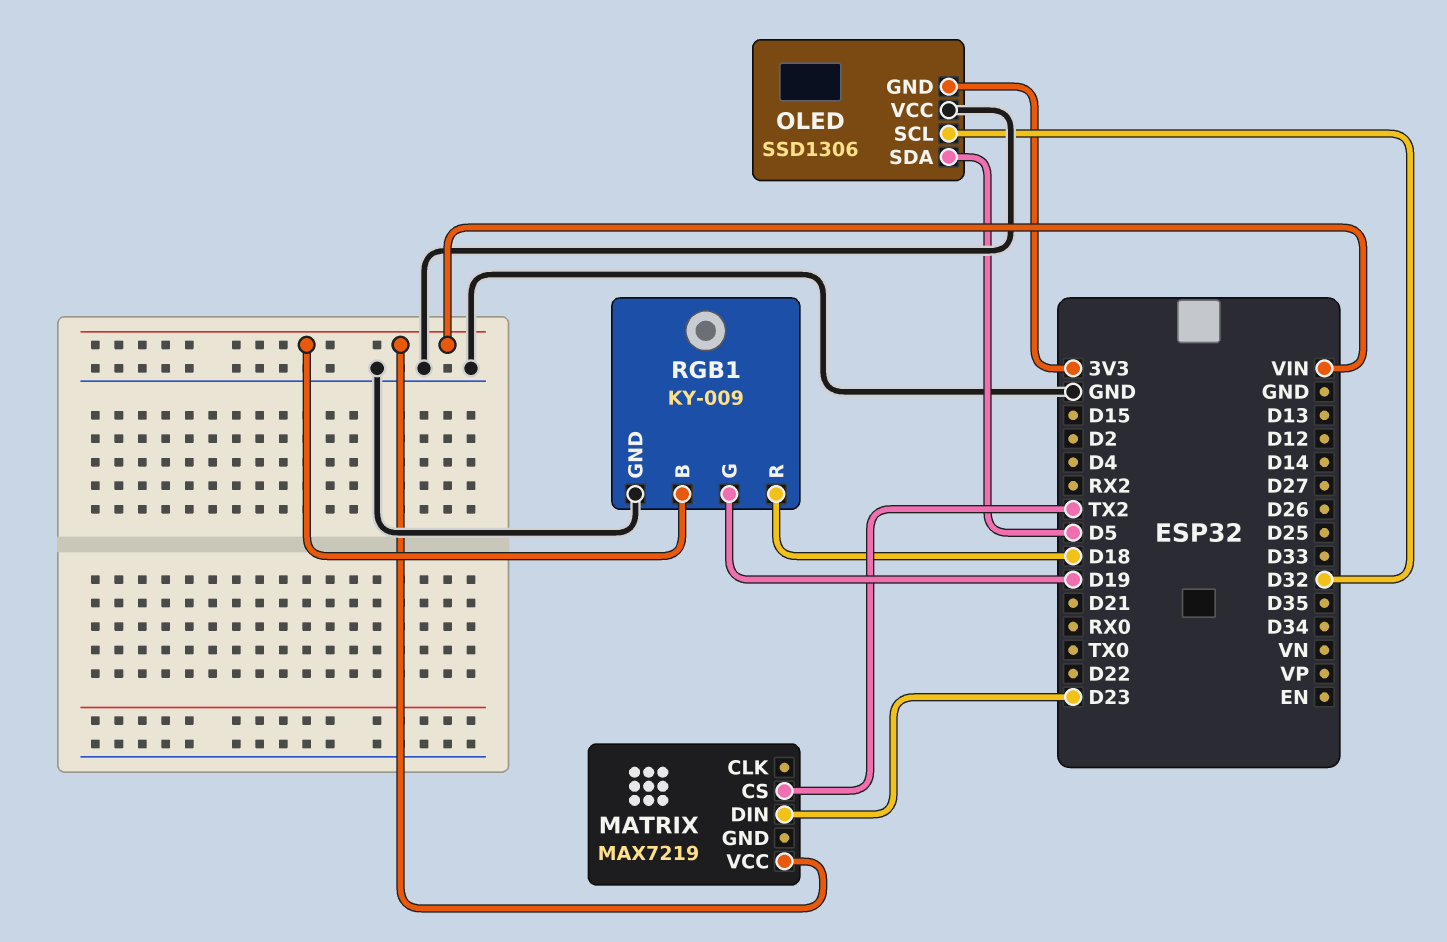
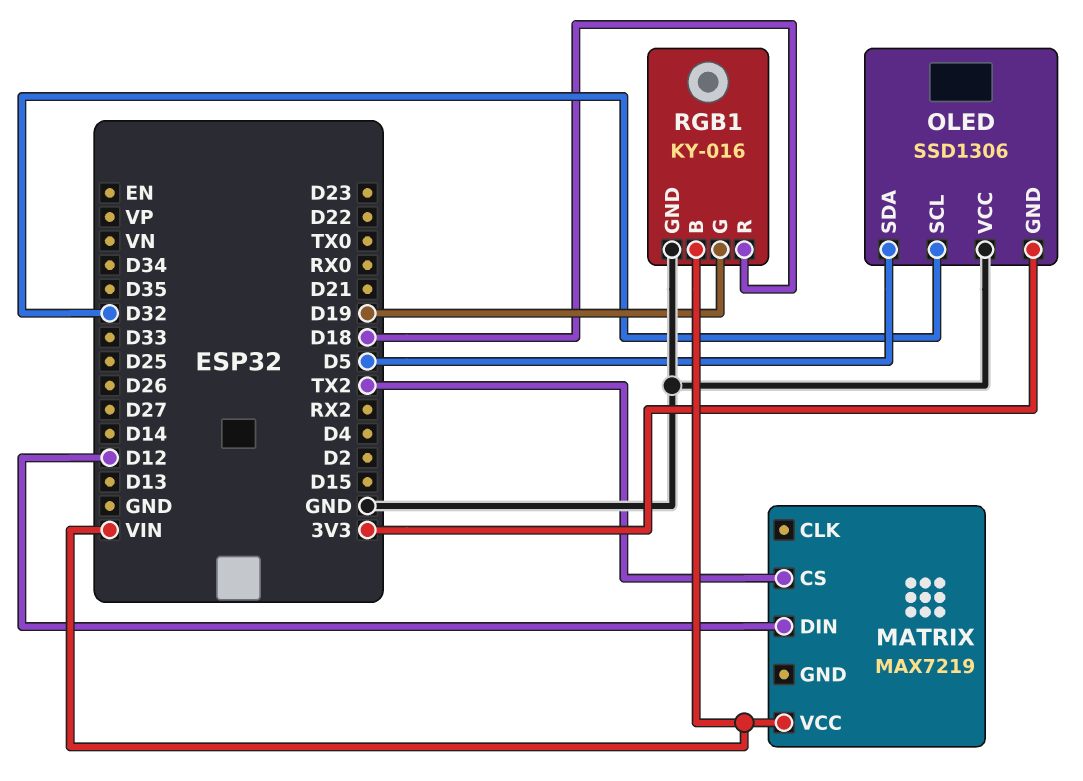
MATRIX pin DIN: D23 -> D12
RGB1: KY-009 -> KY-016

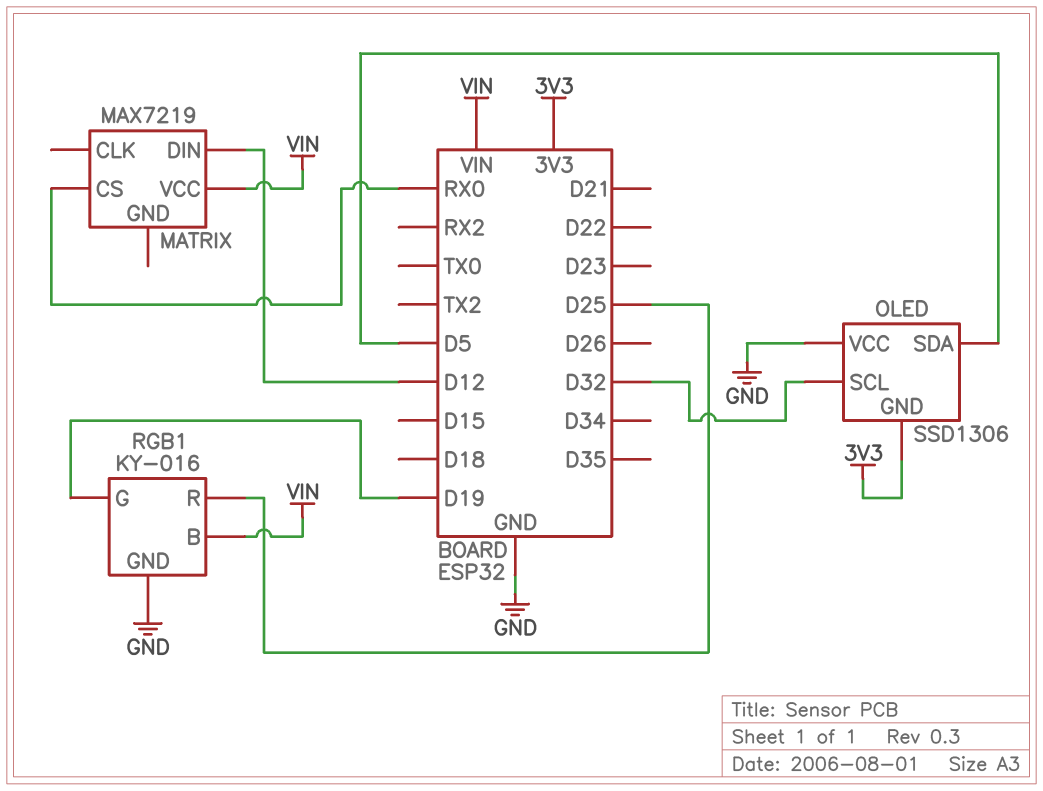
MATRIX pin CS: TX2 -> RX0
RGB1 pin R: D18 -> D25

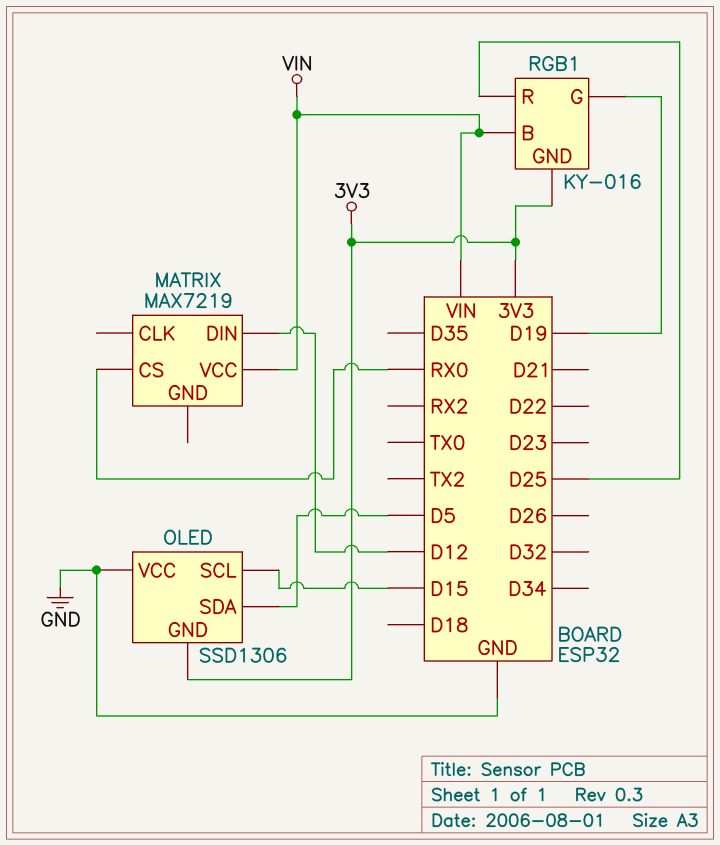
OLED pin SCL: D32 -> D15
RGB1 pin GND: GND -> 3V3

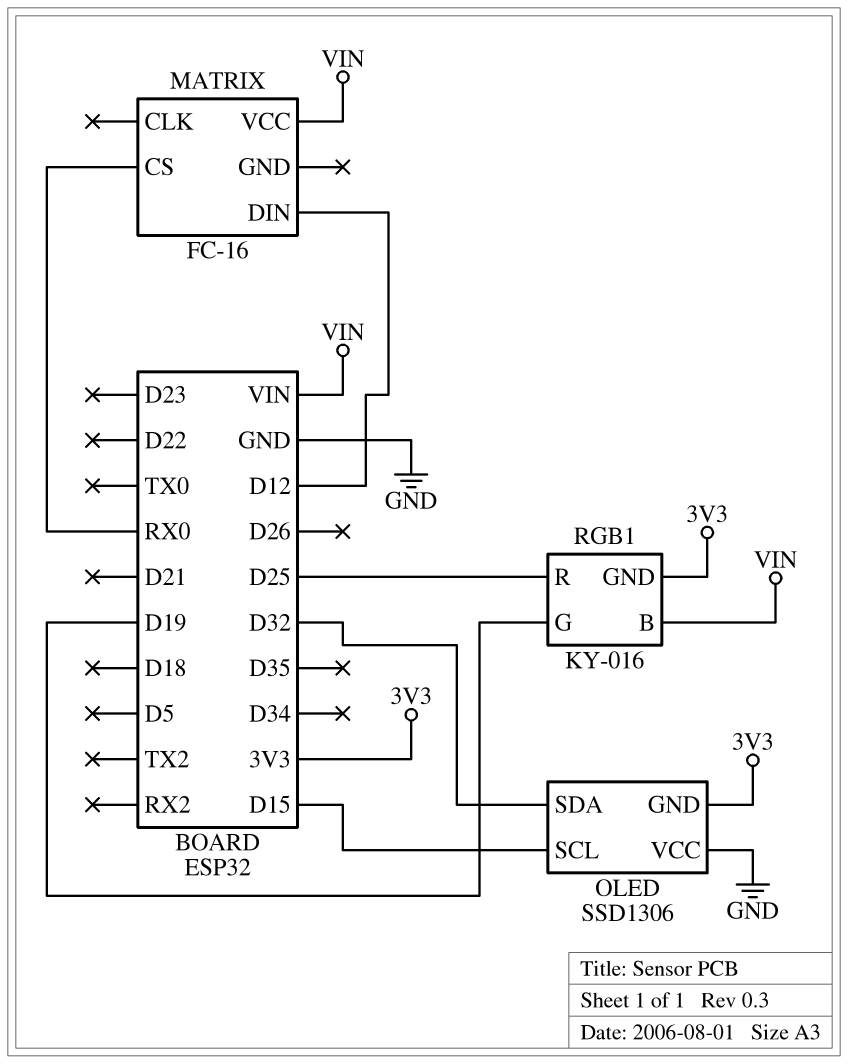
MATRIX: MAX7219 -> FC-16
OLED pin SDA: D5 -> D32

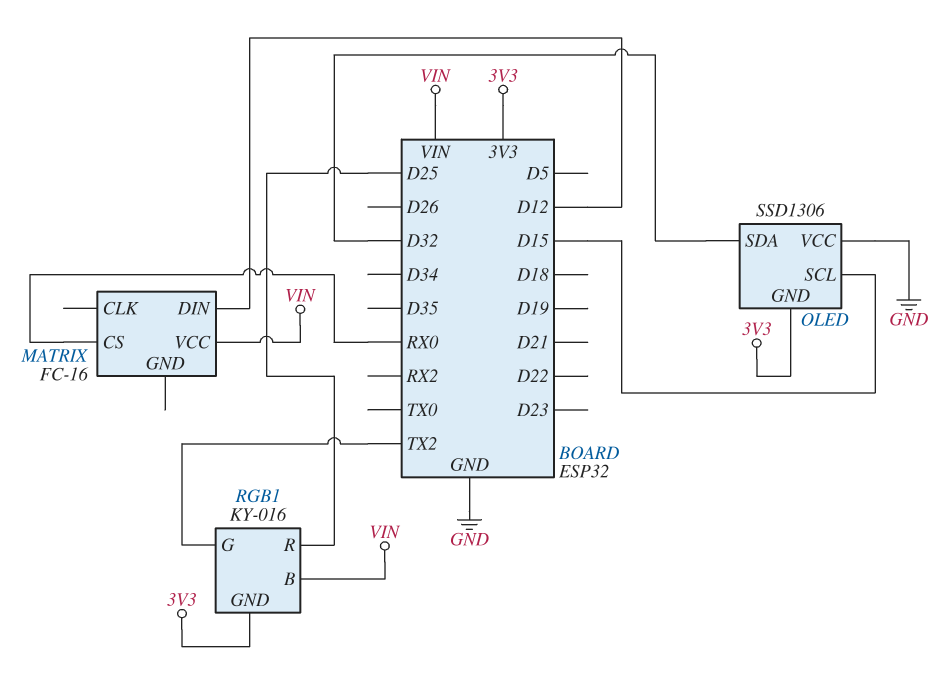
RGB1 pin G: D19 -> TX2

